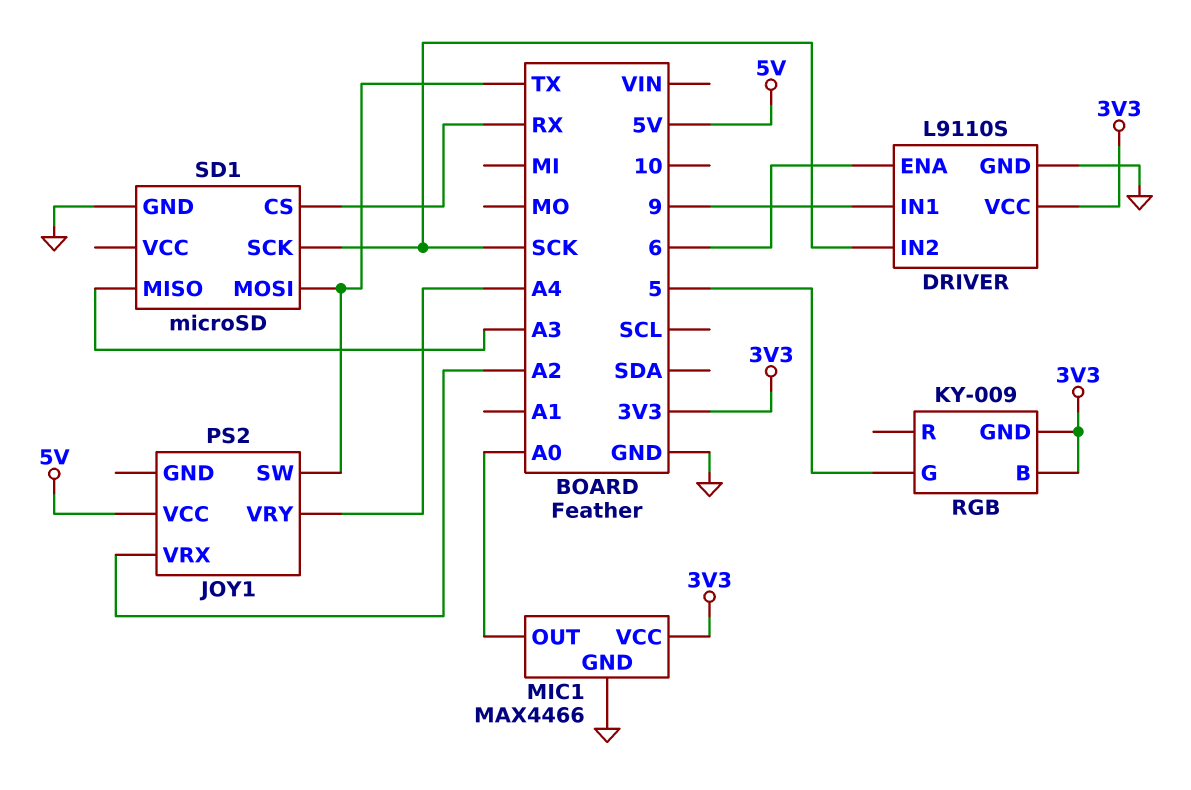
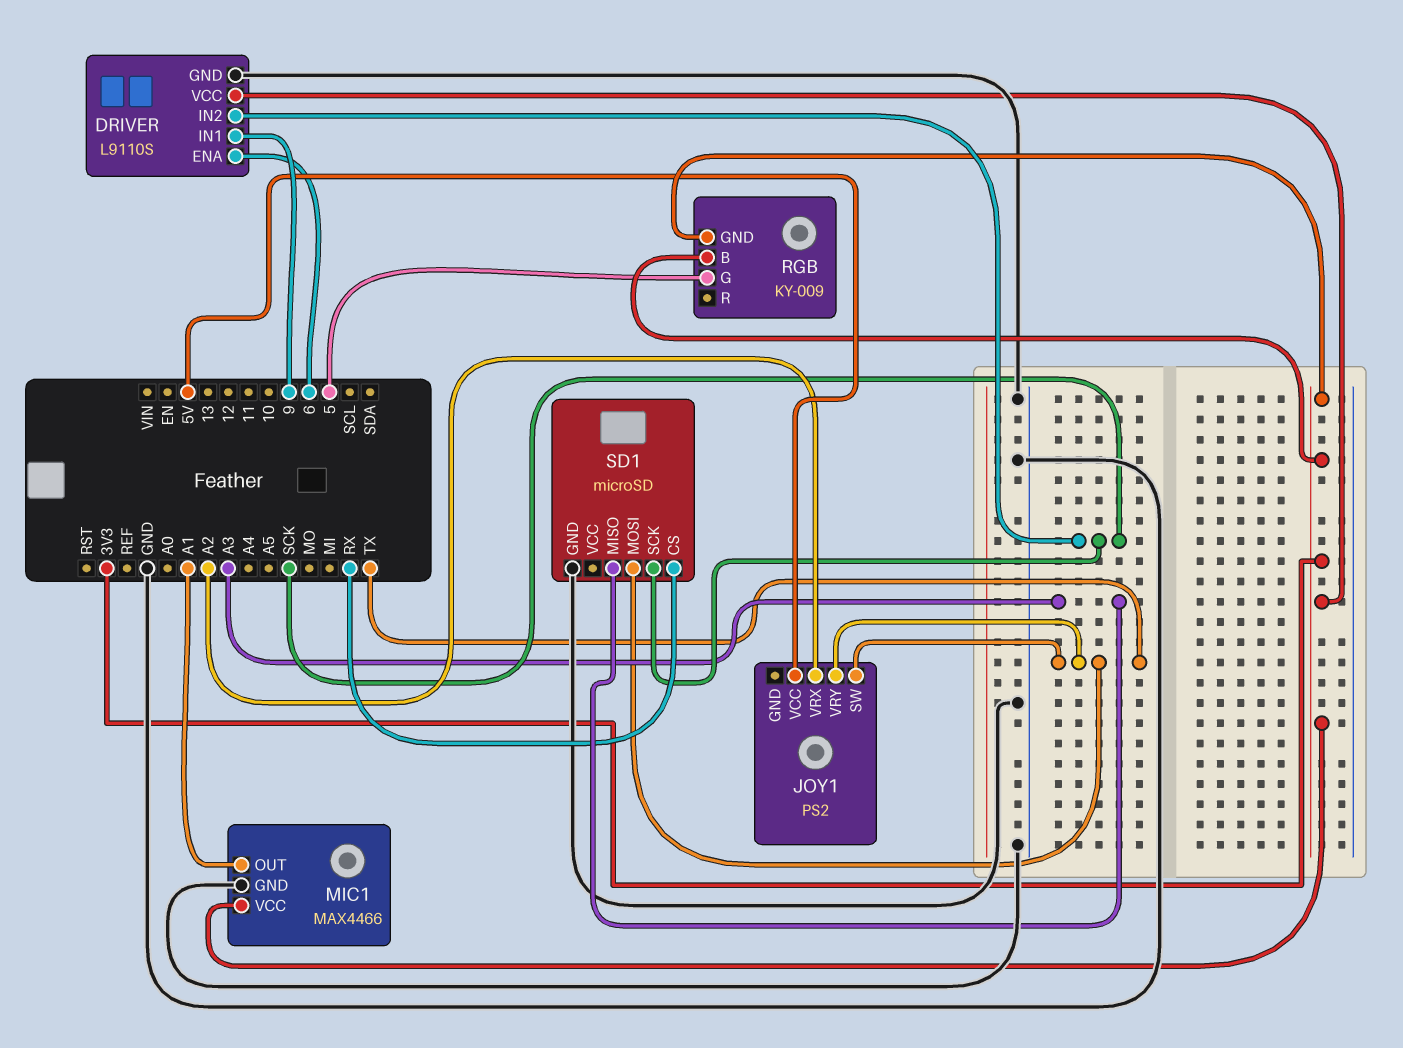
JOY1 pin VRY: A4 -> TX
MIC1 pin OUT: A0 -> A1

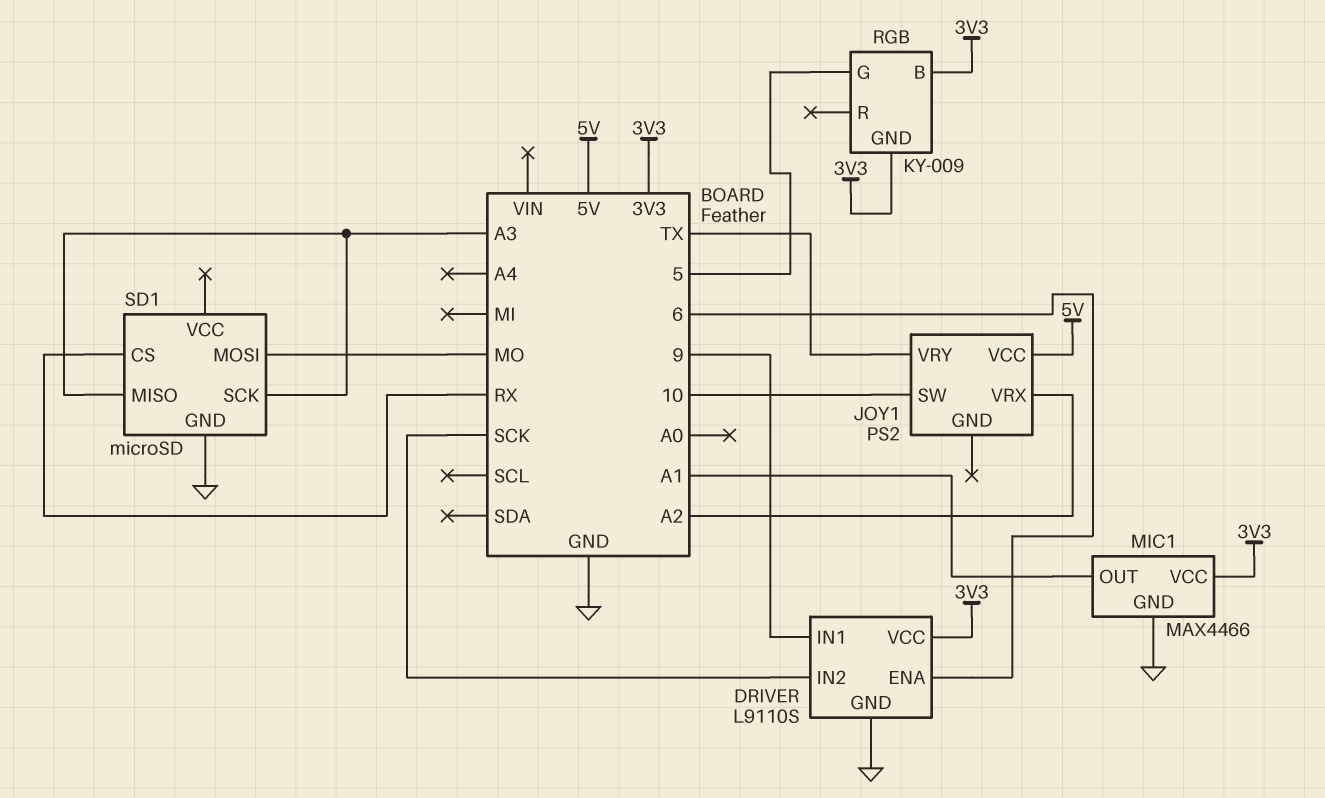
JOY1 pin SW: TX -> 10
SD1 pin MOSI: TX -> MO
SD1 pin SCK: SCK -> A3

